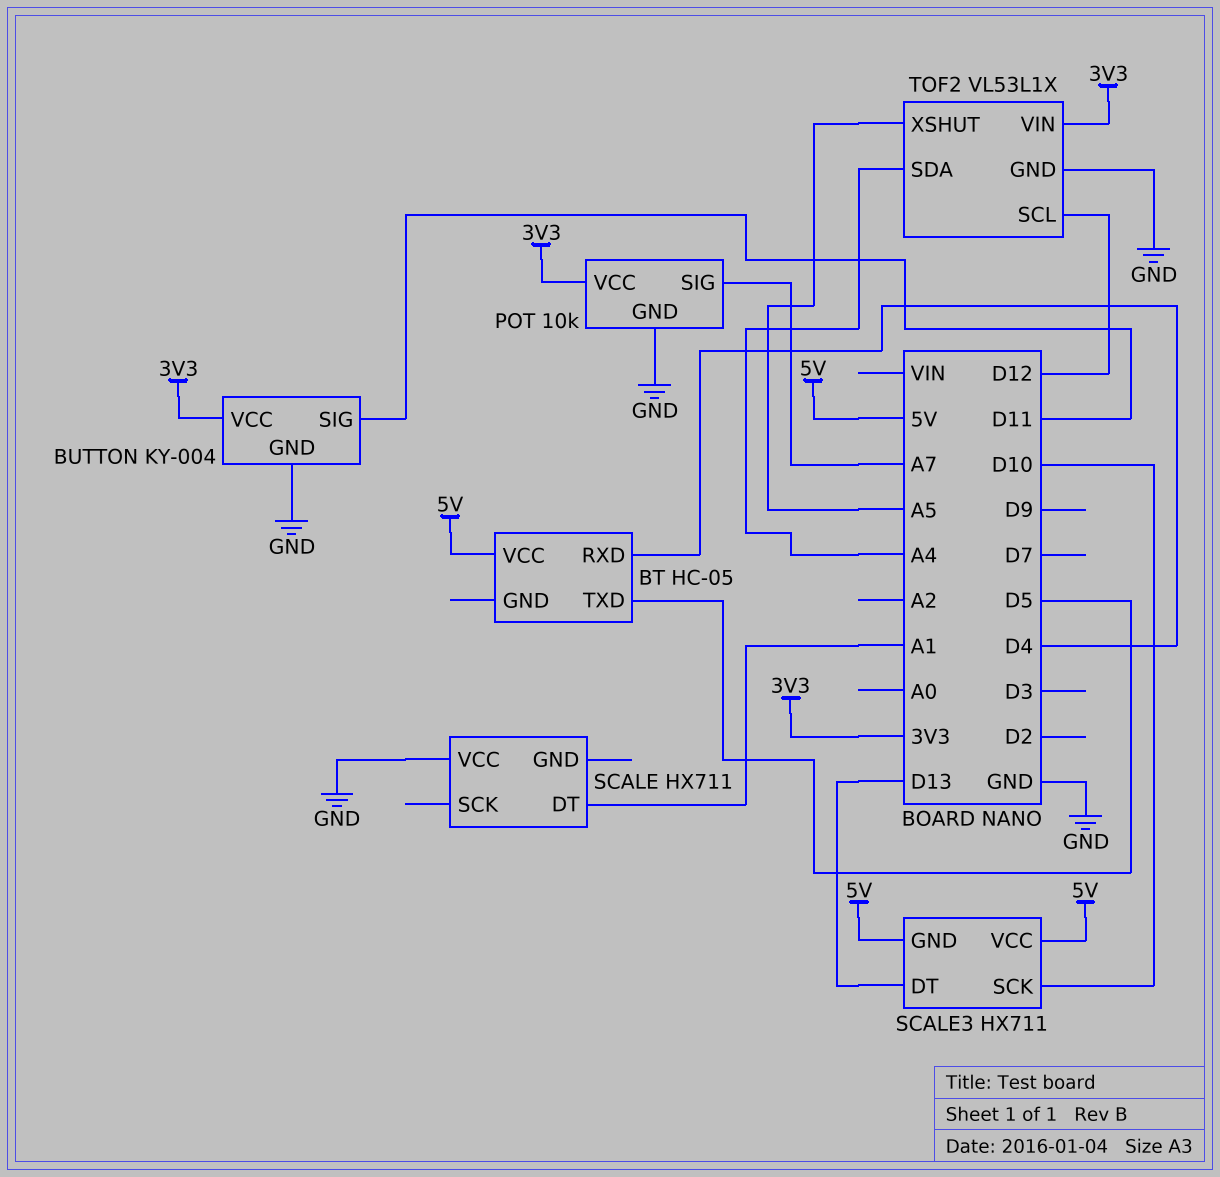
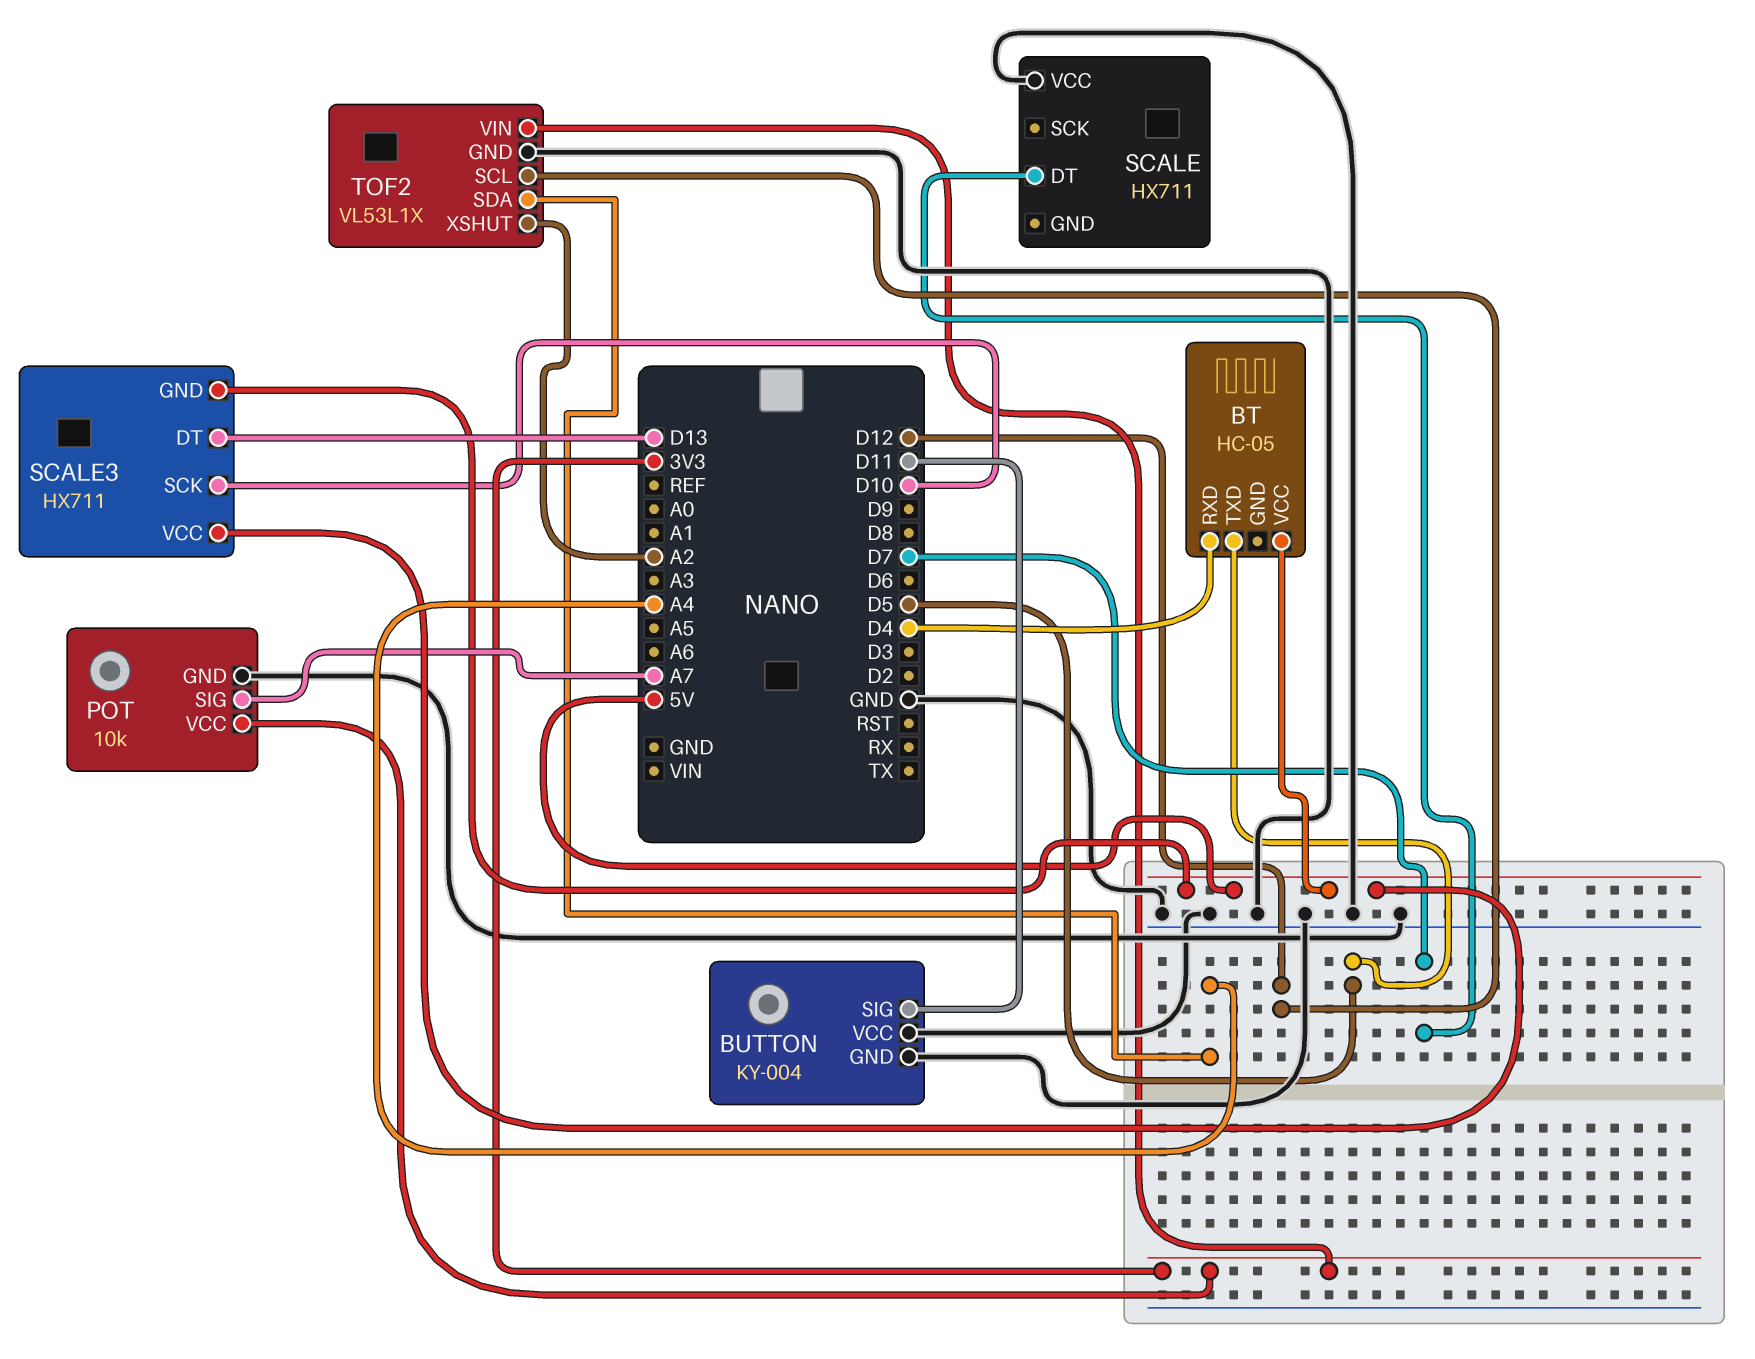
BUTTON pin VCC: 3V3 -> GND
SCALE pin DT: A1 -> D7
TOF2 pin XSHUT: A5 -> A2

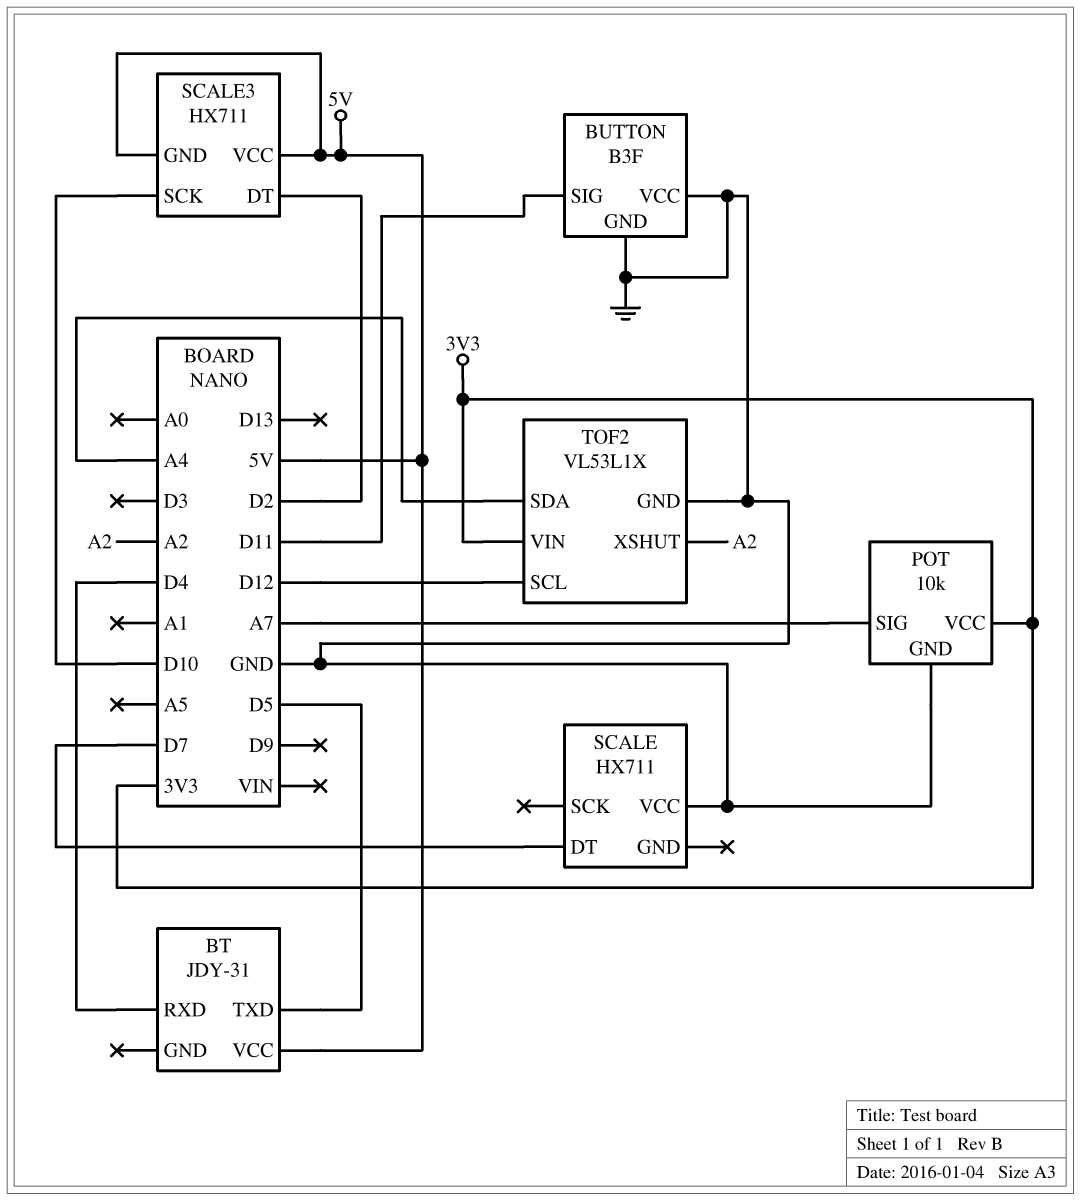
BT: HC-05 -> JDY-31
BUTTON: KY-004 -> B3F
SCALE3 pin DT: D13 -> D2

